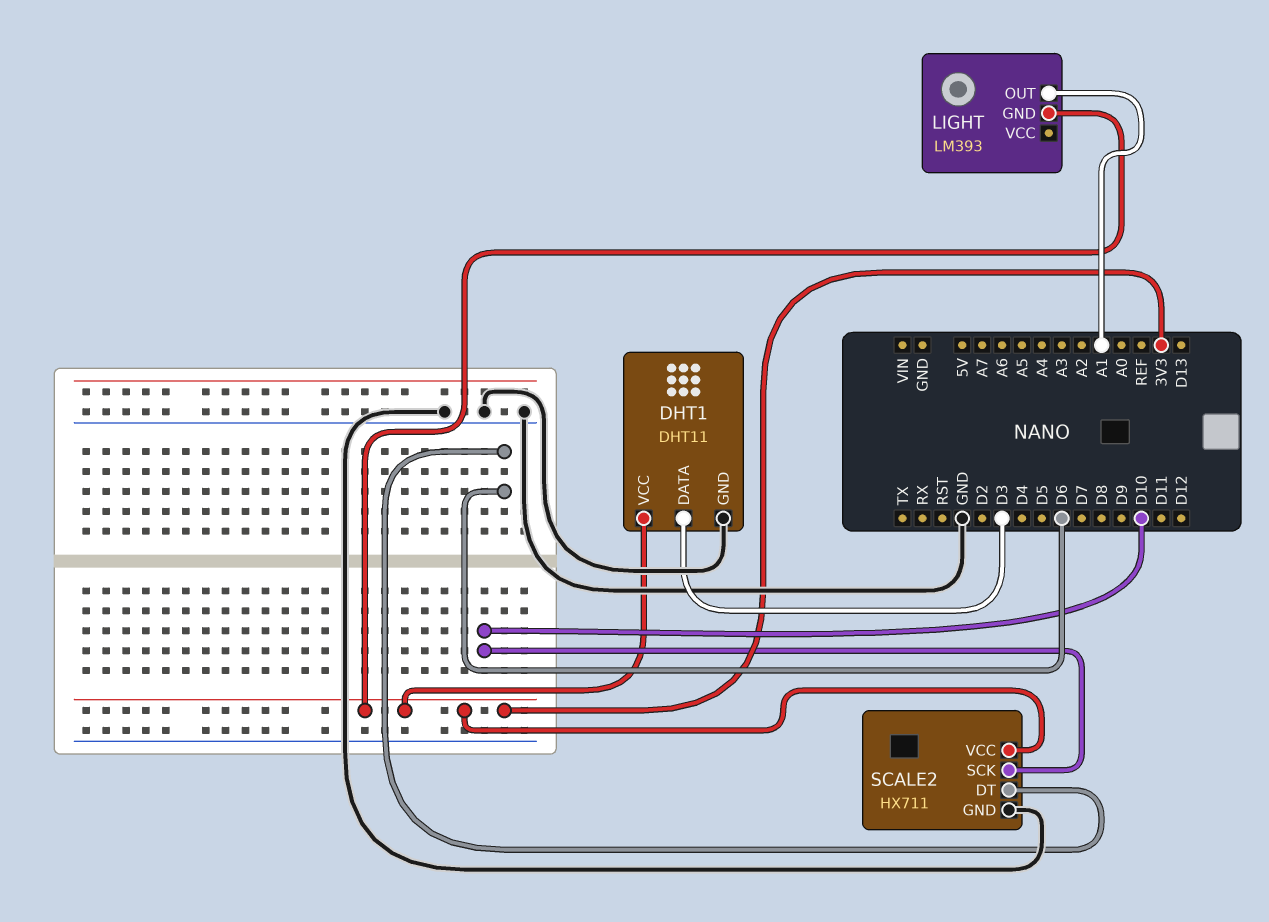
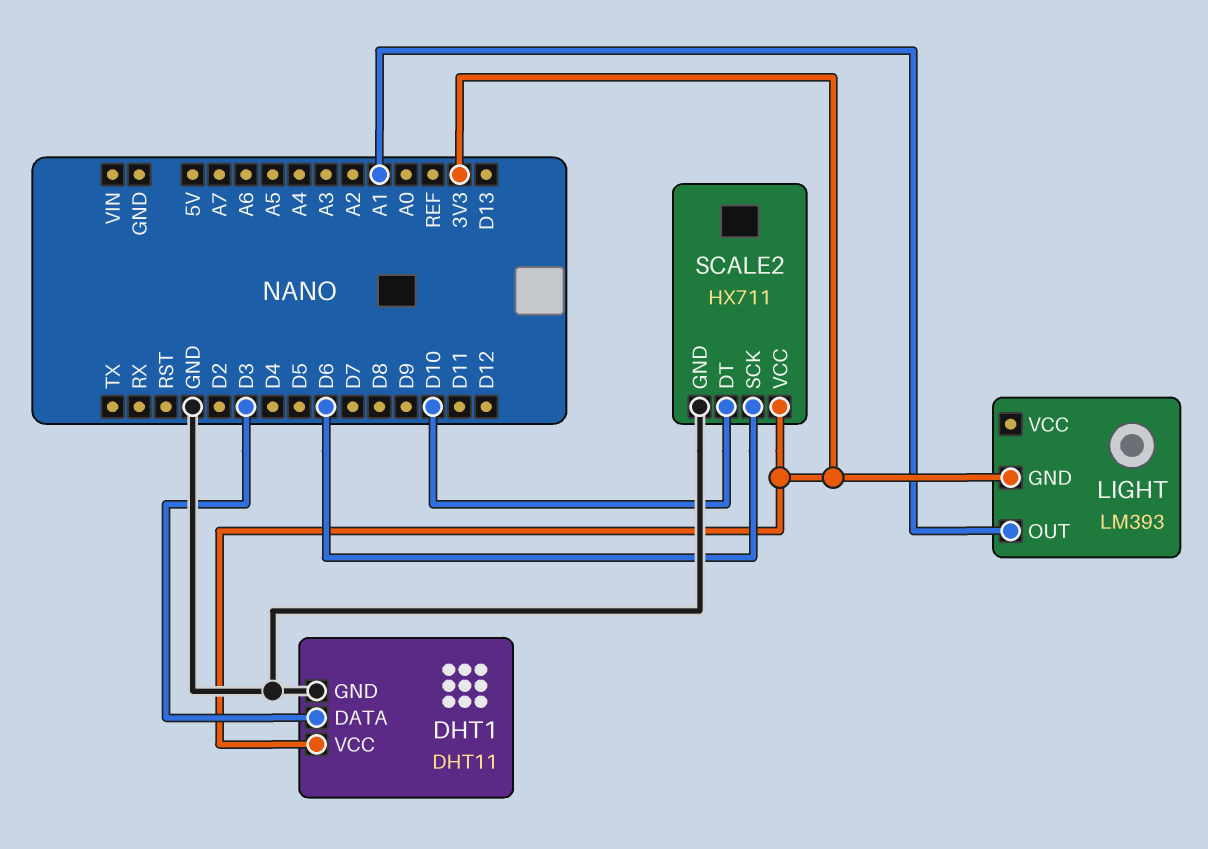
SCALE2 pin DT: D6 -> D10
SCALE2 pin SCK: D10 -> D6

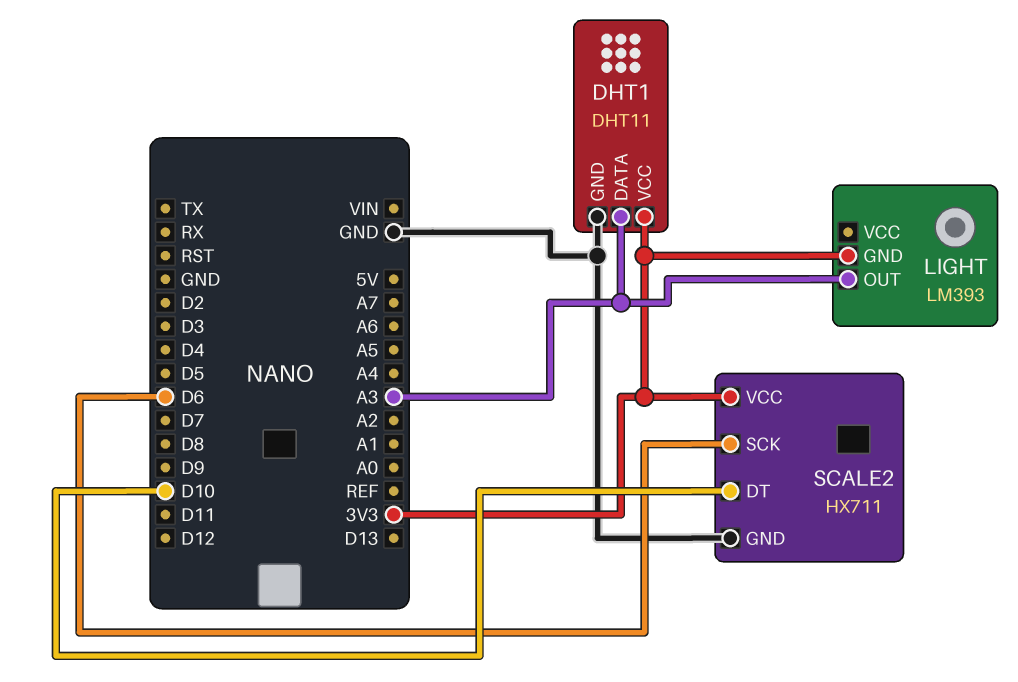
DHT1 pin DATA: D3 -> A3
LIGHT pin OUT: A1 -> A3

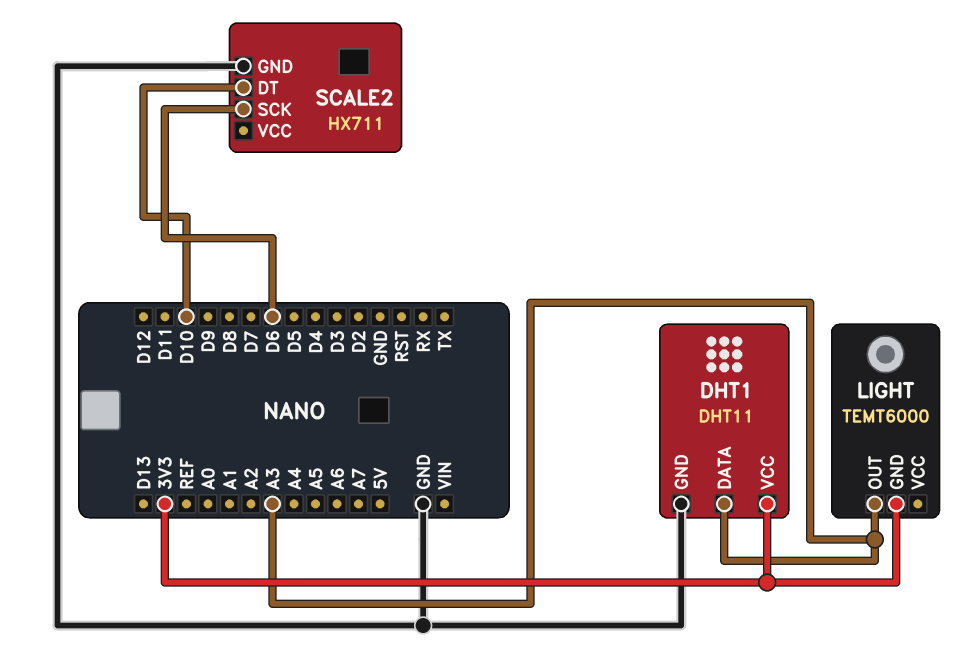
LIGHT: LM393 -> TEMT6000
SCALE2 pin VCC: 3V3 -> none

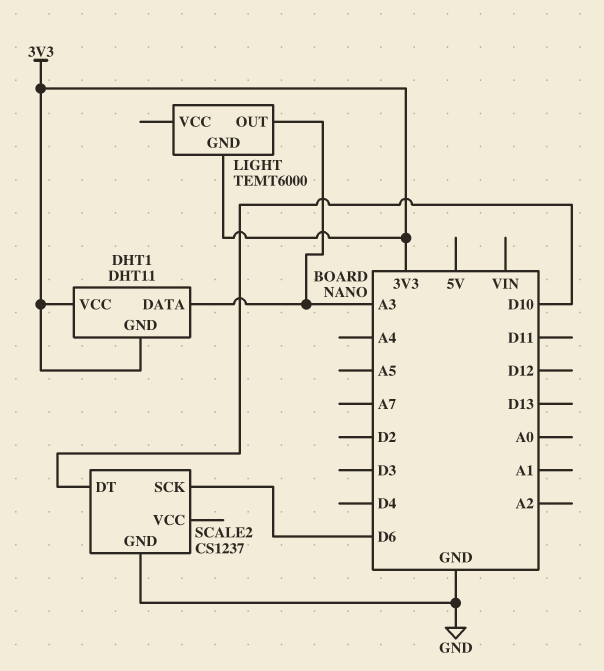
DHT1 pin GND: GND -> 3V3
SCALE2: HX711 -> CS1237

